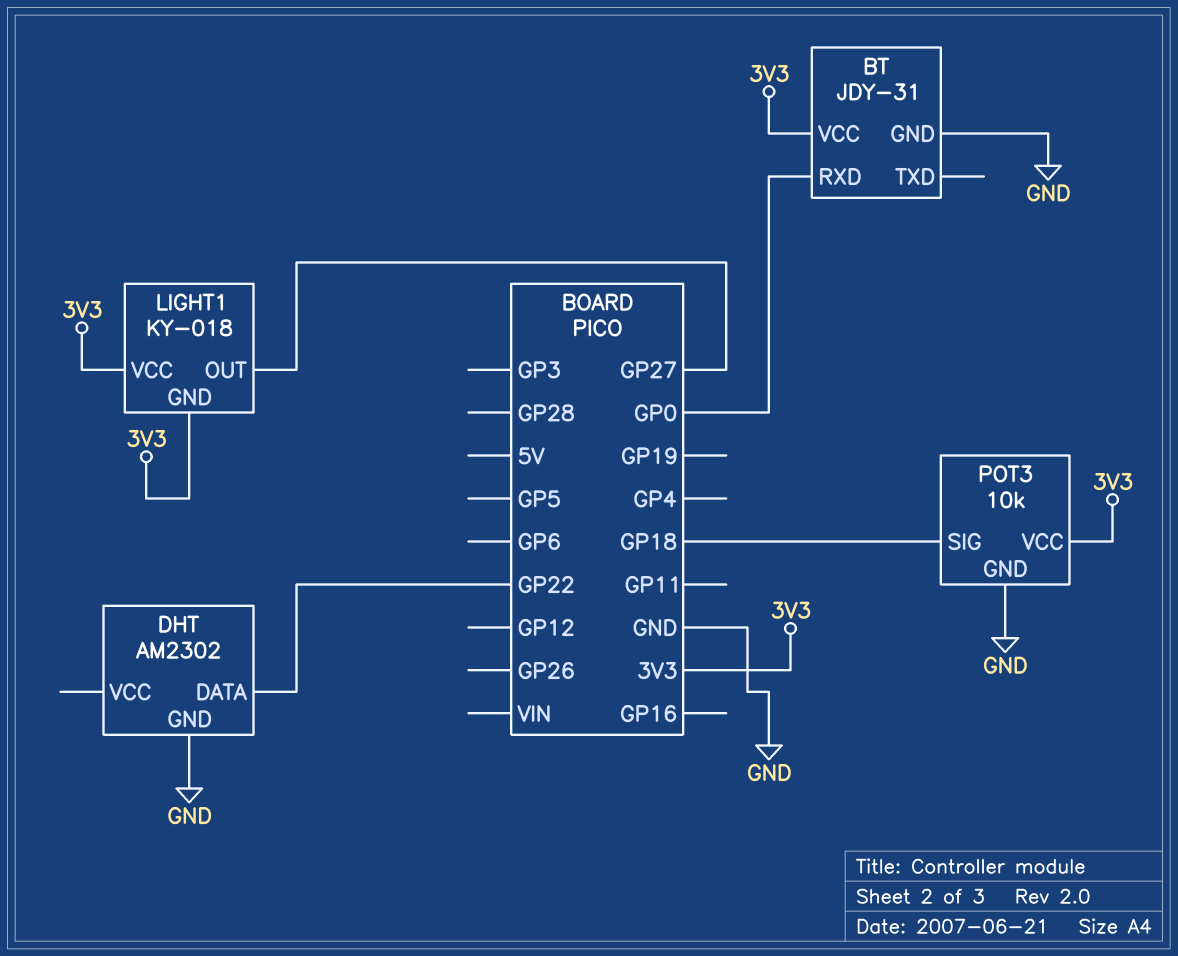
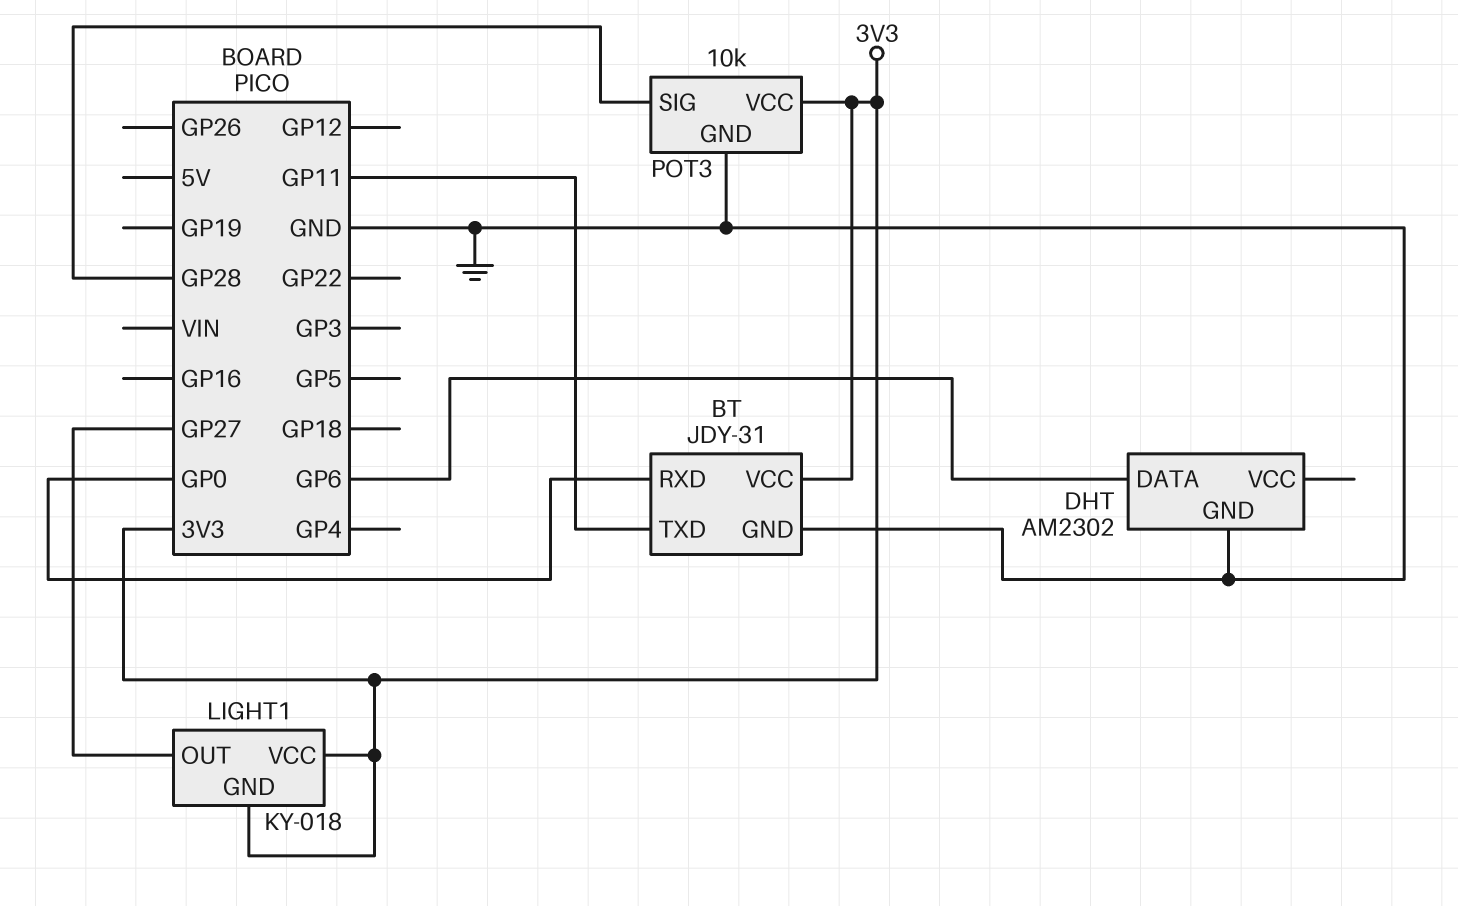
BT pin TXD: none -> GP11
DHT pin DATA: GP22 -> GP6
POT3 pin SIG: GP18 -> GP28

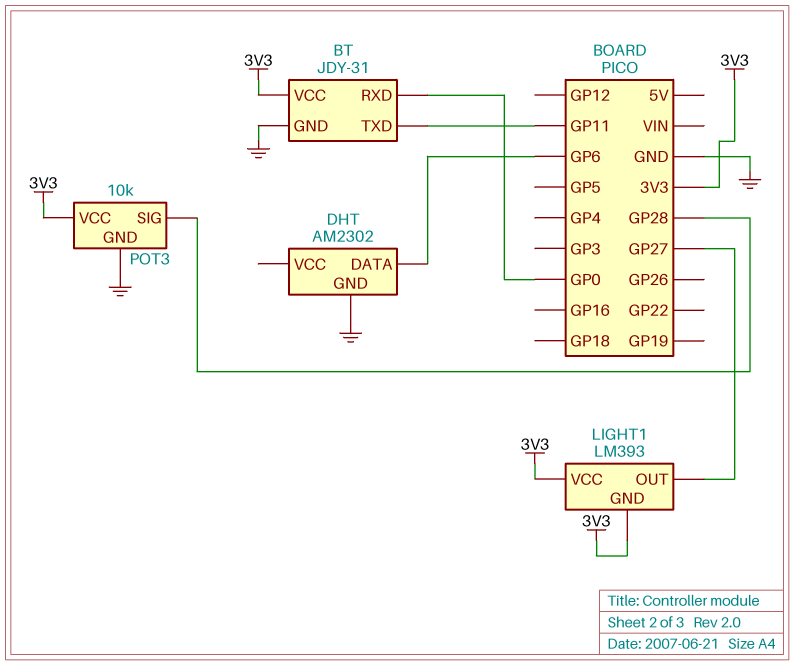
LIGHT1: KY-018 -> LM393

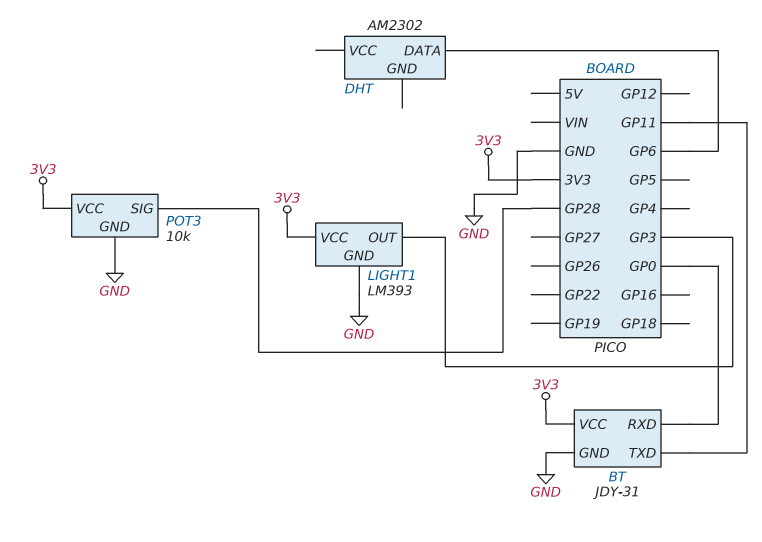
DHT pin GND: GND -> none
LIGHT1 pin GND: 3V3 -> GND
LIGHT1 pin OUT: GP27 -> GP3

